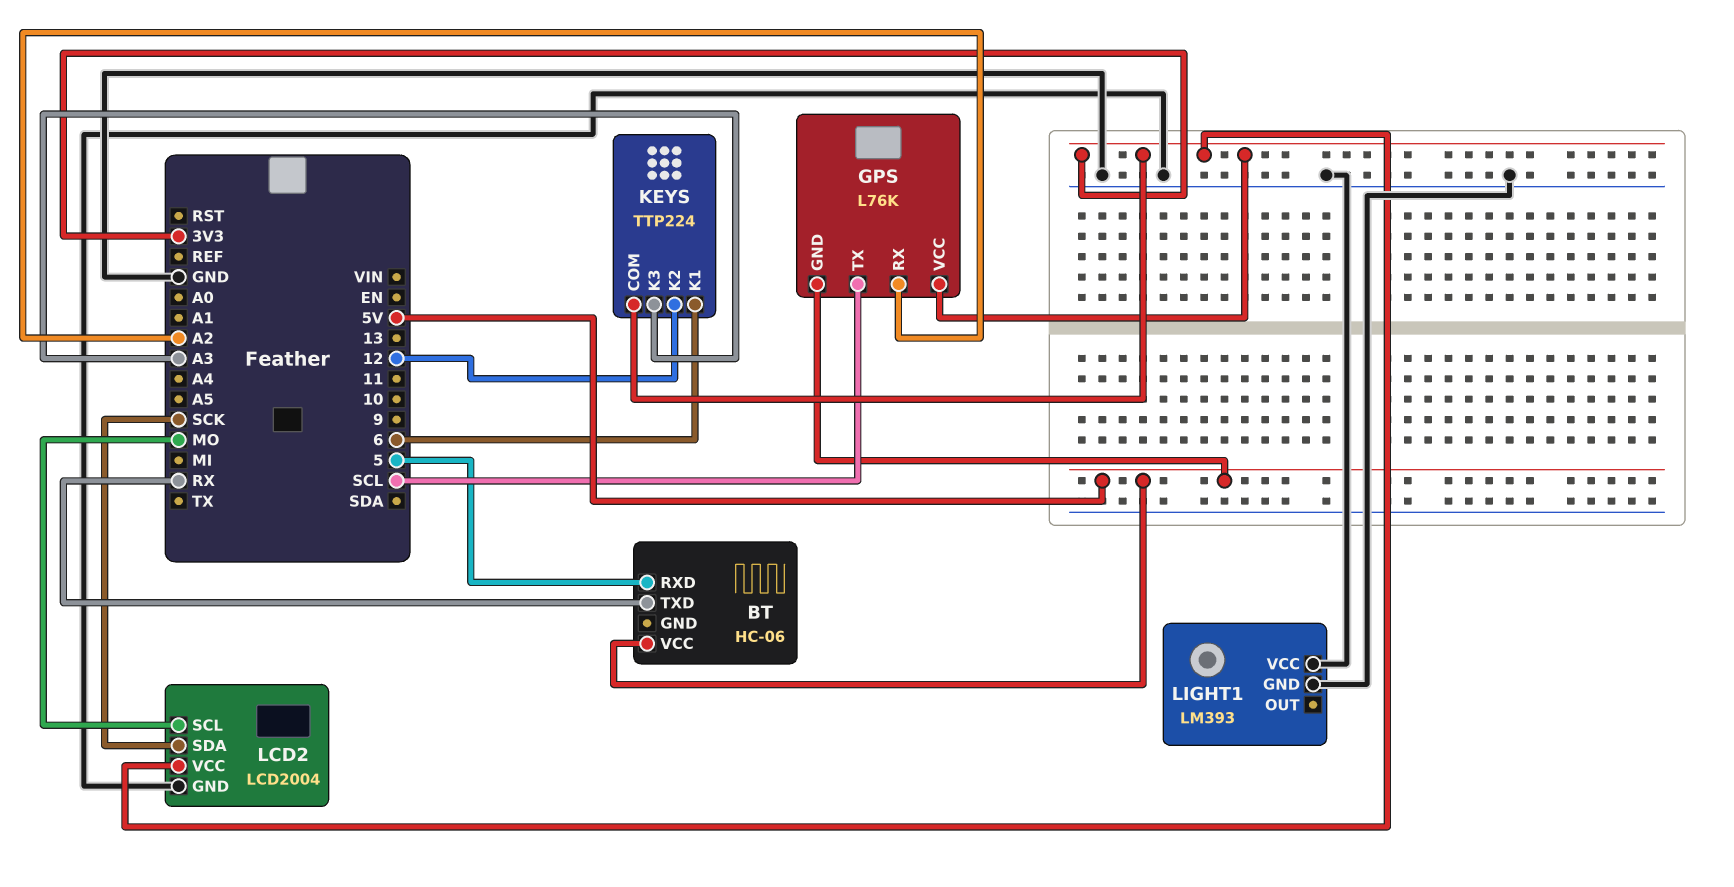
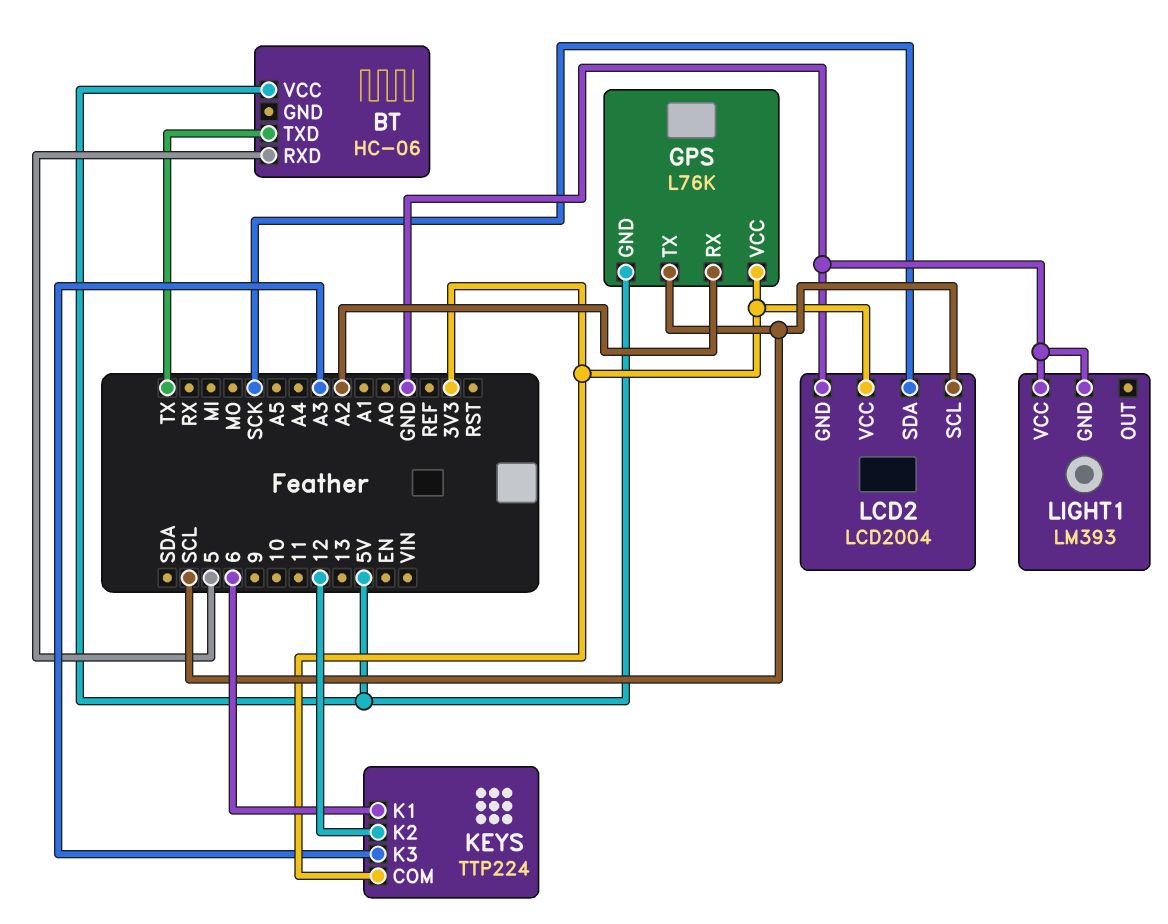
BT pin TXD: RX -> TX
LCD2 pin SCL: MO -> SCL

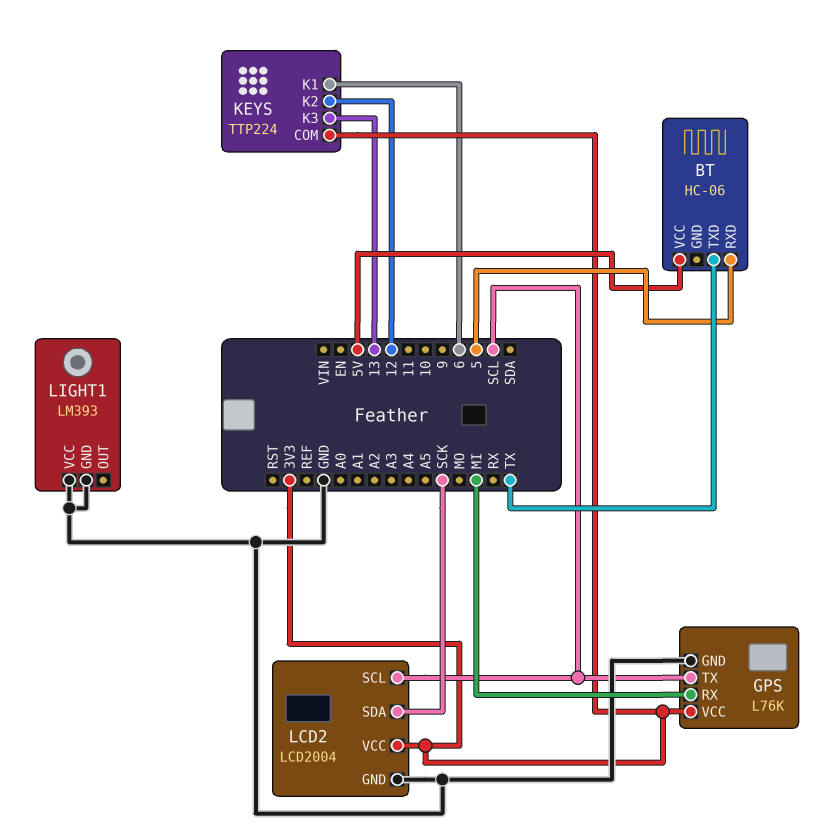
GPS pin GND: 5V -> GND
GPS pin RX: A2 -> MI
KEYS pin K3: A3 -> 13

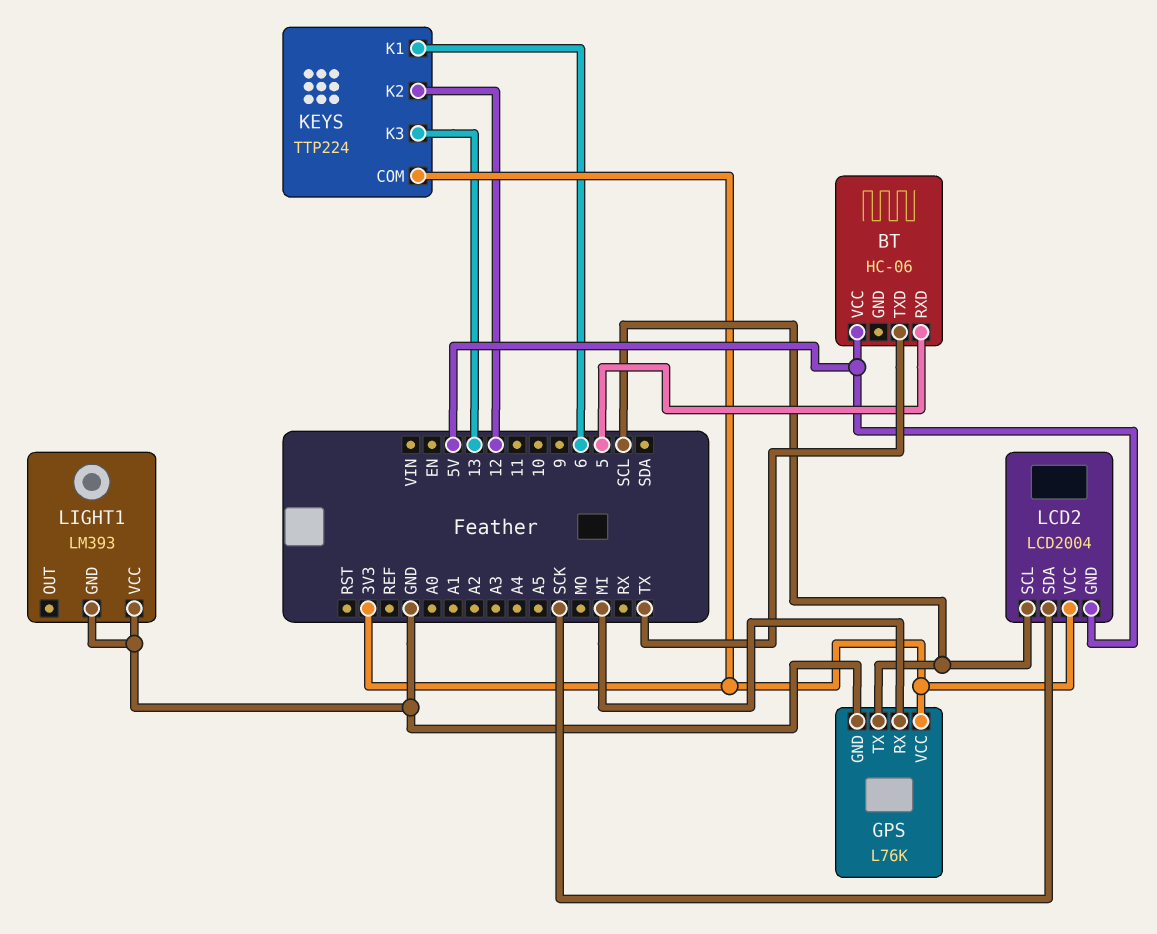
LCD2 pin GND: GND -> 5V

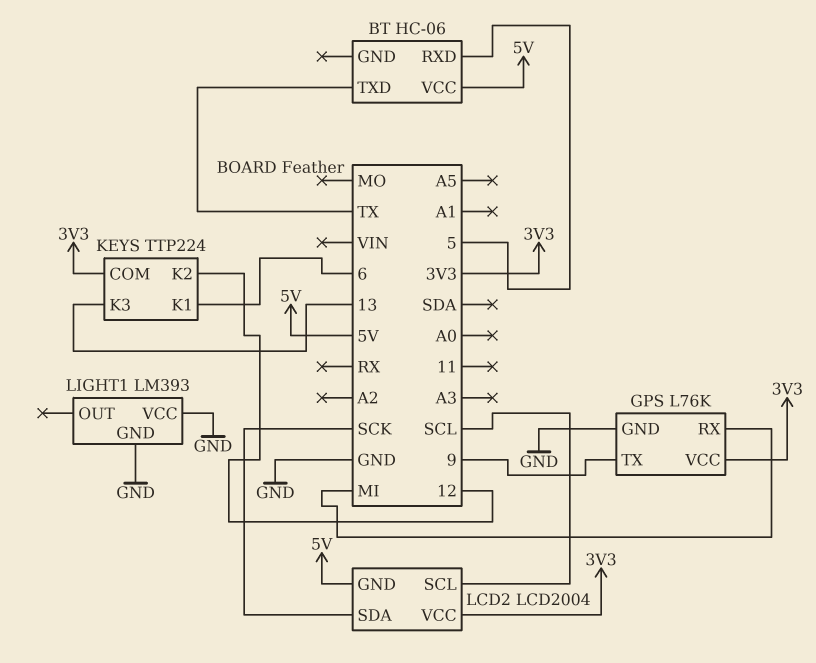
GPS pin TX: SCL -> 9

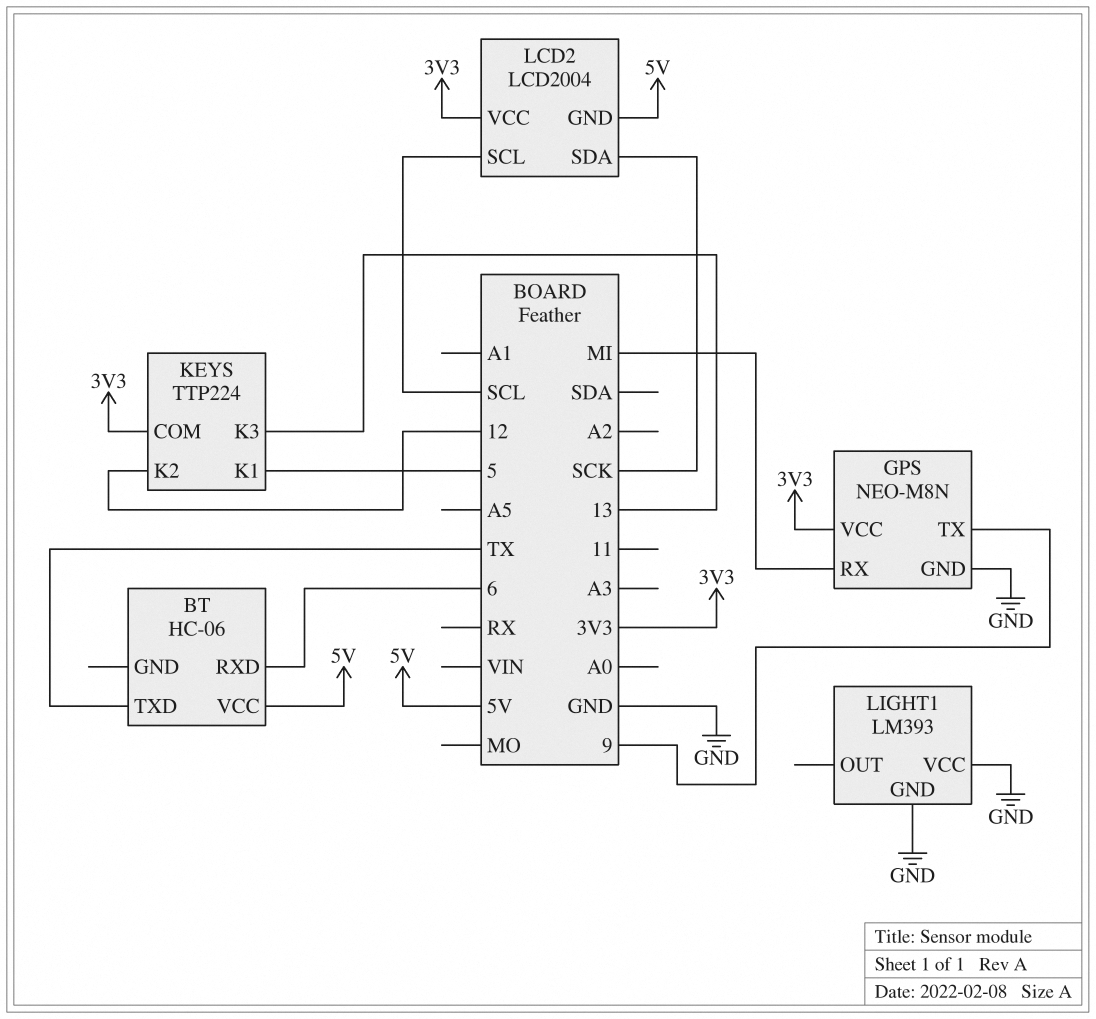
BT pin RXD: 5 -> 6
GPS: L76K -> NEO-M8N
KEYS pin K1: 6 -> 5

